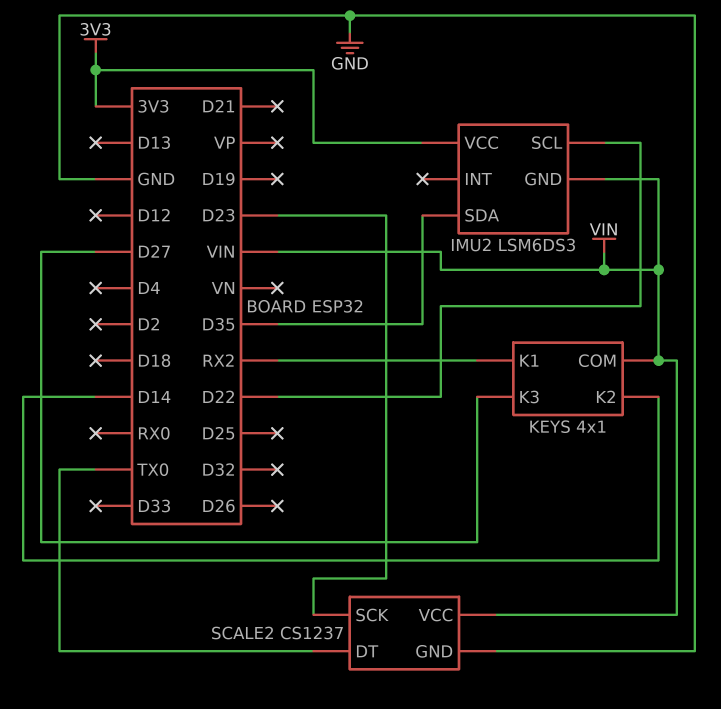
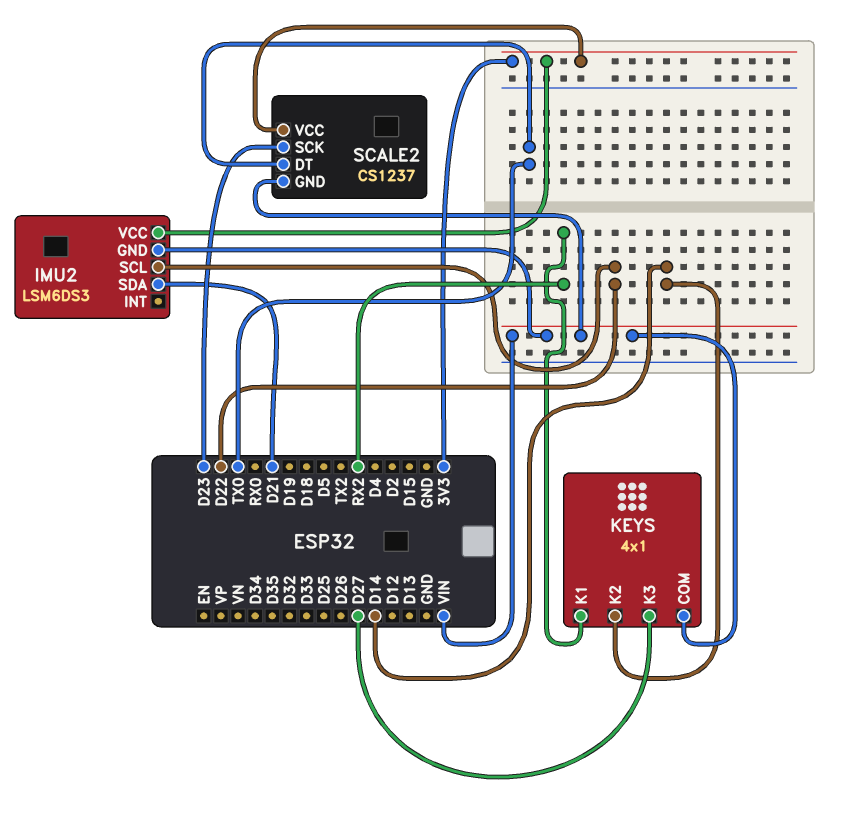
IMU2 pin SDA: D35 -> D21
SCALE2 pin GND: GND -> VIN
SCALE2 pin VCC: VIN -> 3V3

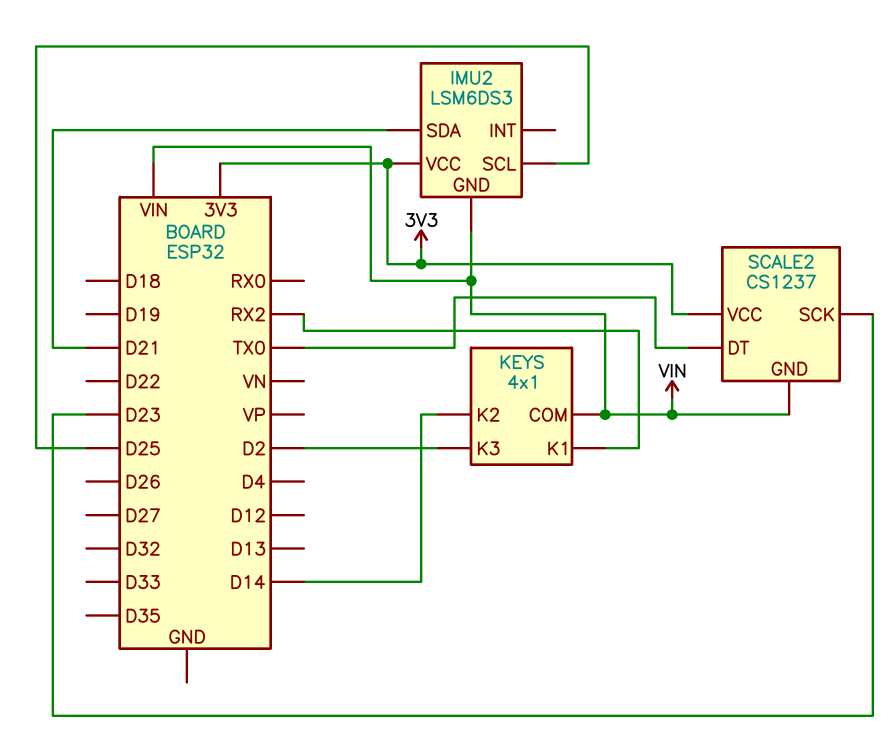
IMU2 pin SCL: D22 -> D25
KEYS pin K3: D27 -> D2

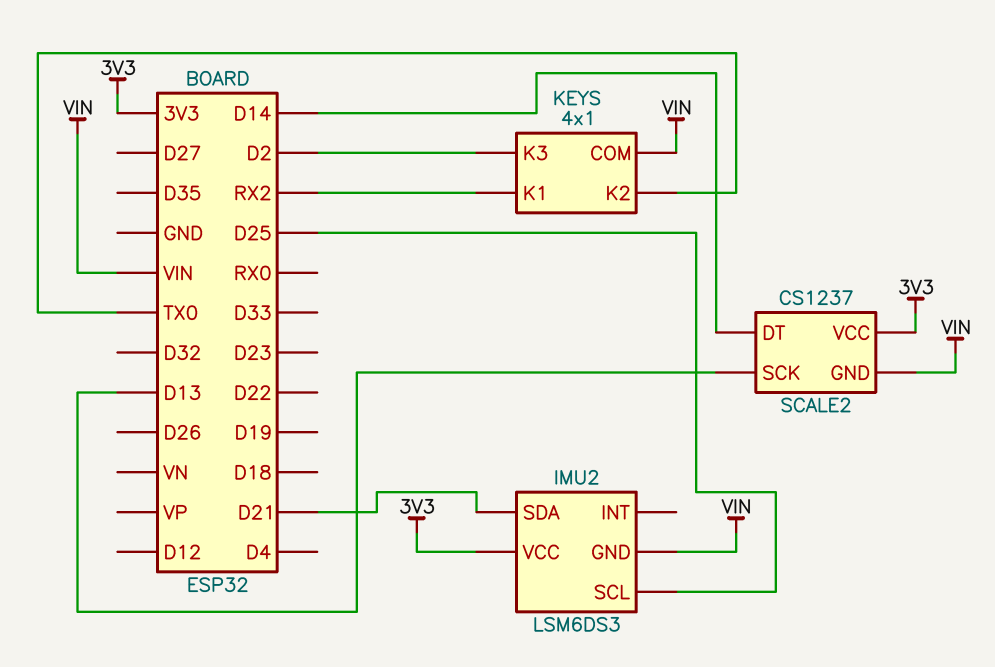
KEYS pin K2: D14 -> TX0
SCALE2 pin DT: TX0 -> D14
SCALE2 pin SCK: D23 -> D13

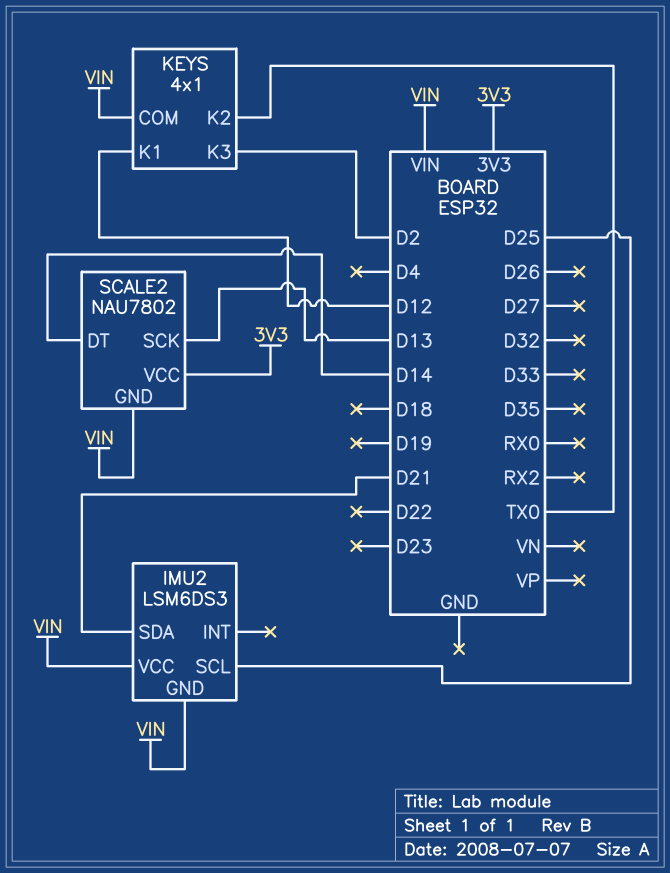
IMU2 pin VCC: 3V3 -> VIN
KEYS pin K1: RX2 -> D12
SCALE2: CS1237 -> NAU7802

